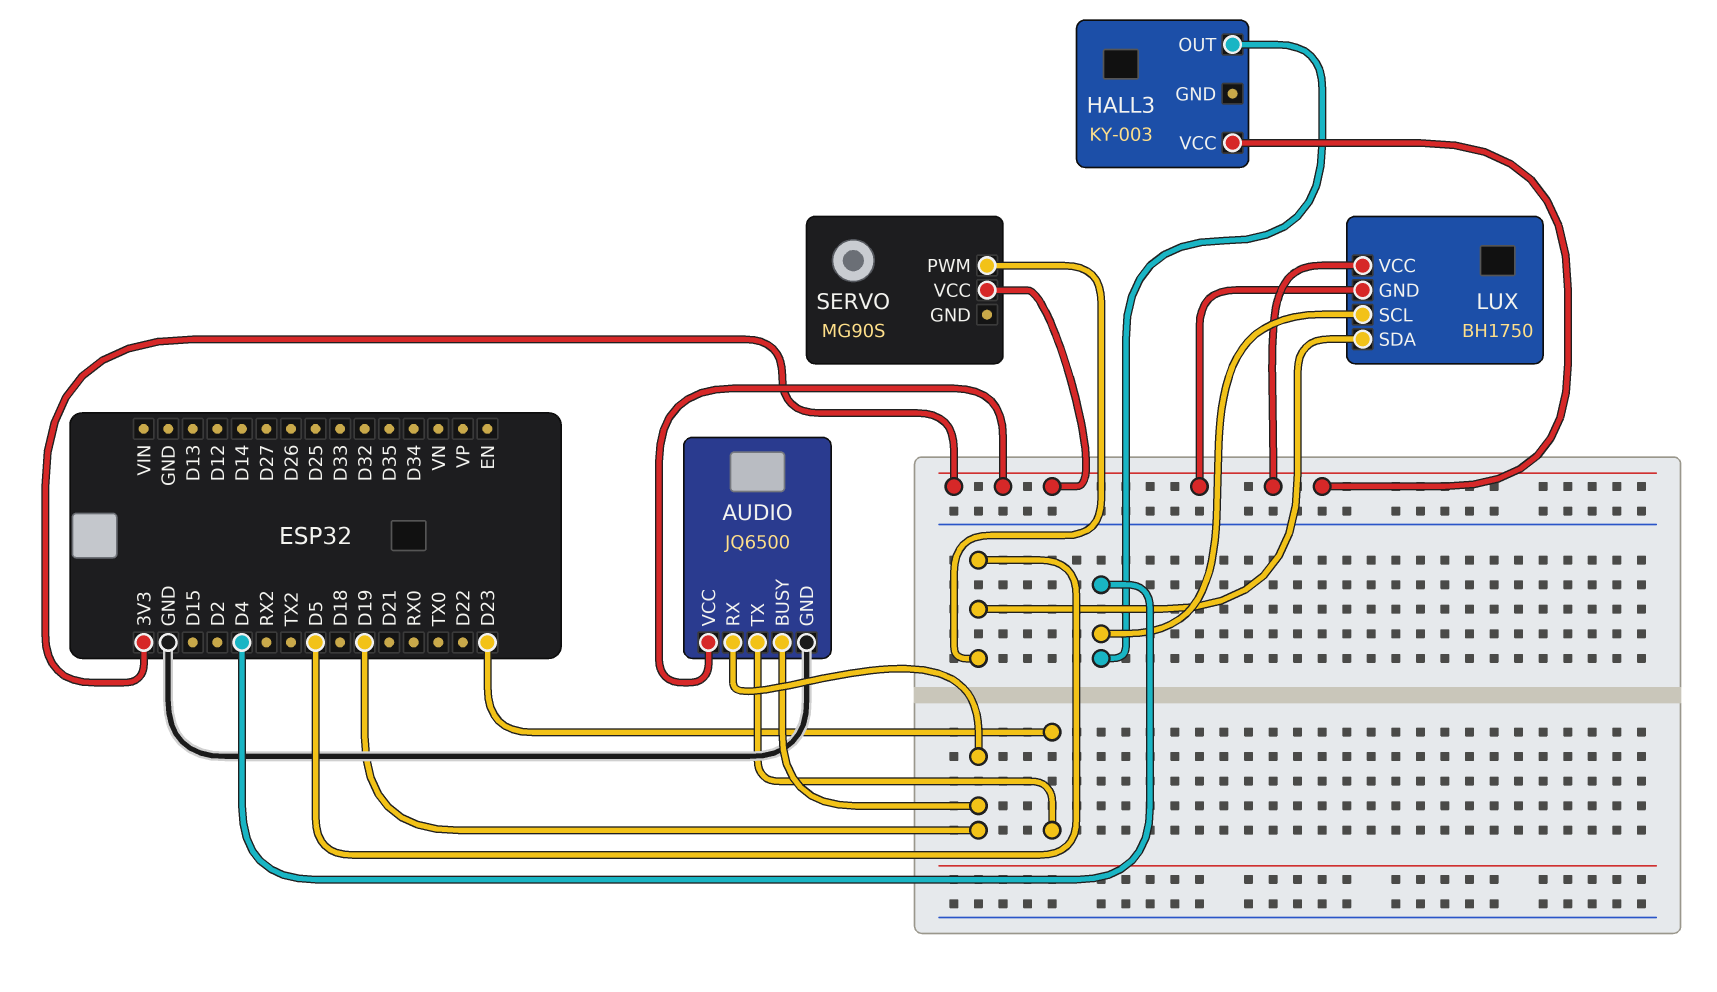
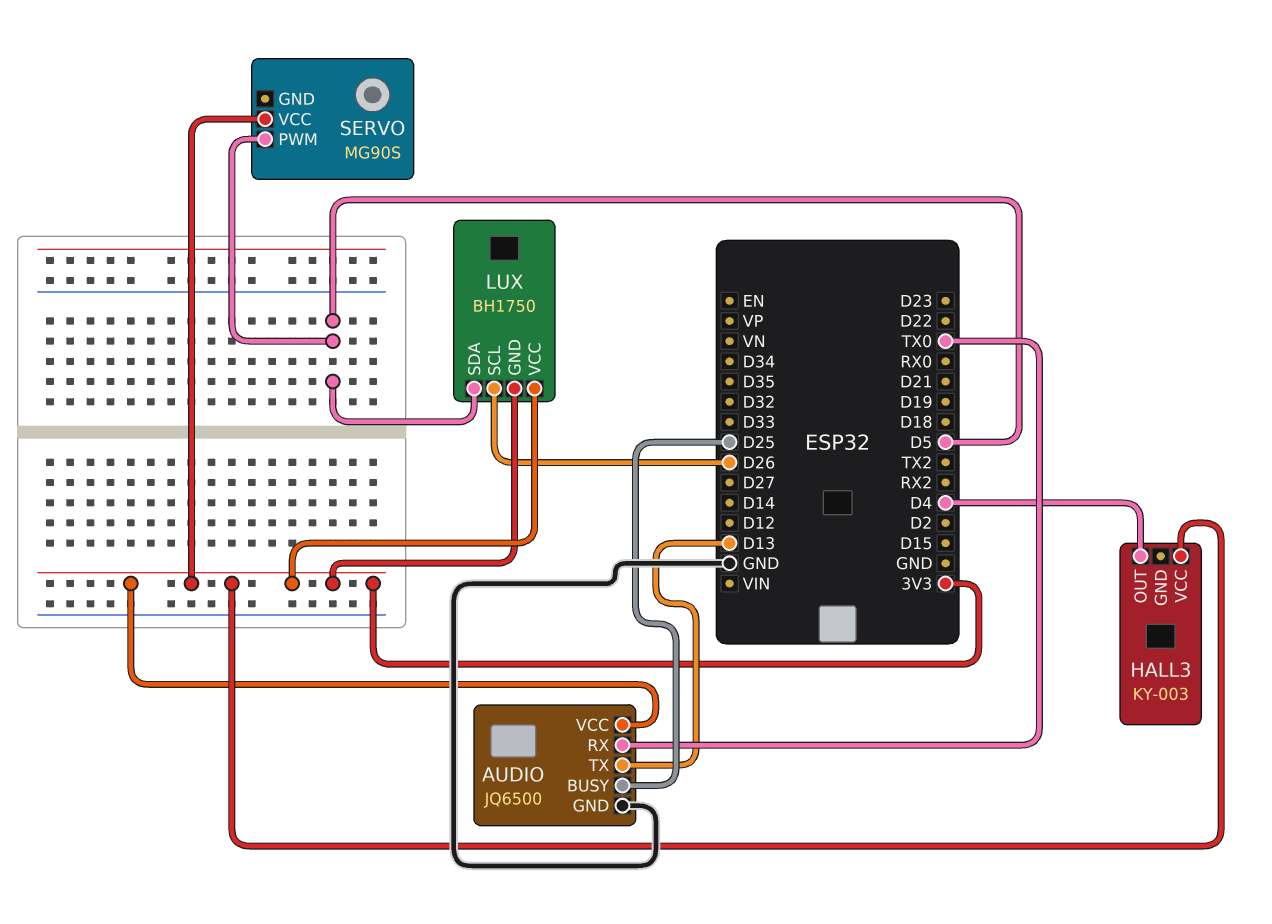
AUDIO pin BUSY: D19 -> D25
AUDIO pin RX: D19 -> TX0
AUDIO pin TX: D23 -> D13
LUX pin SCL: D4 -> D26

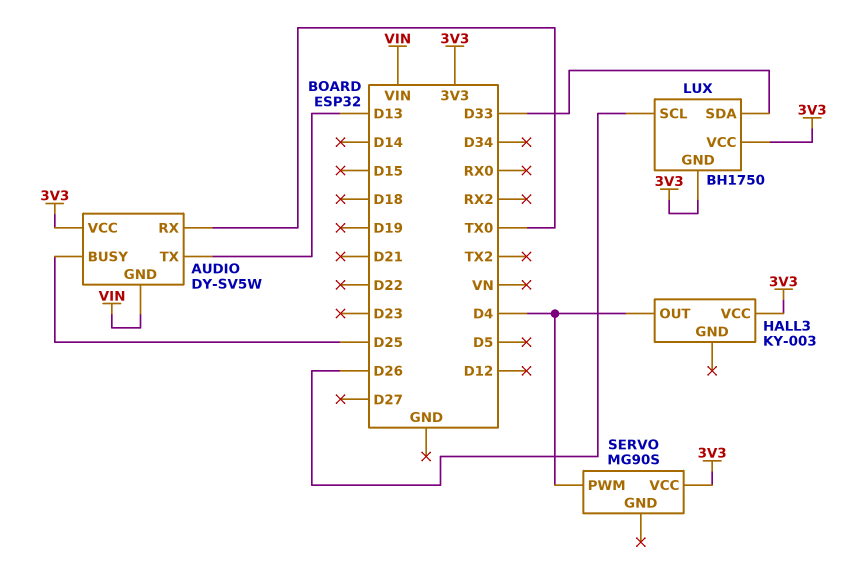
AUDIO: JQ6500 -> DY-SV5W
AUDIO pin GND: GND -> VIN
LUX pin SDA: D5 -> D33
SERVO pin PWM: D5 -> D4

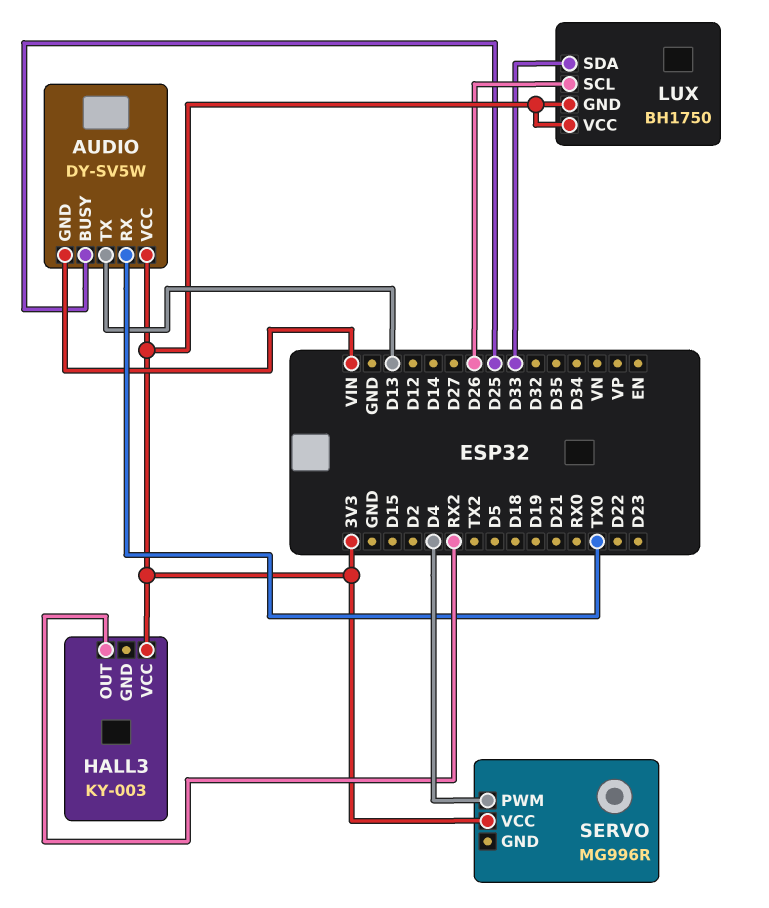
HALL3 pin OUT: D4 -> RX2
SERVO: MG90S -> MG996R

